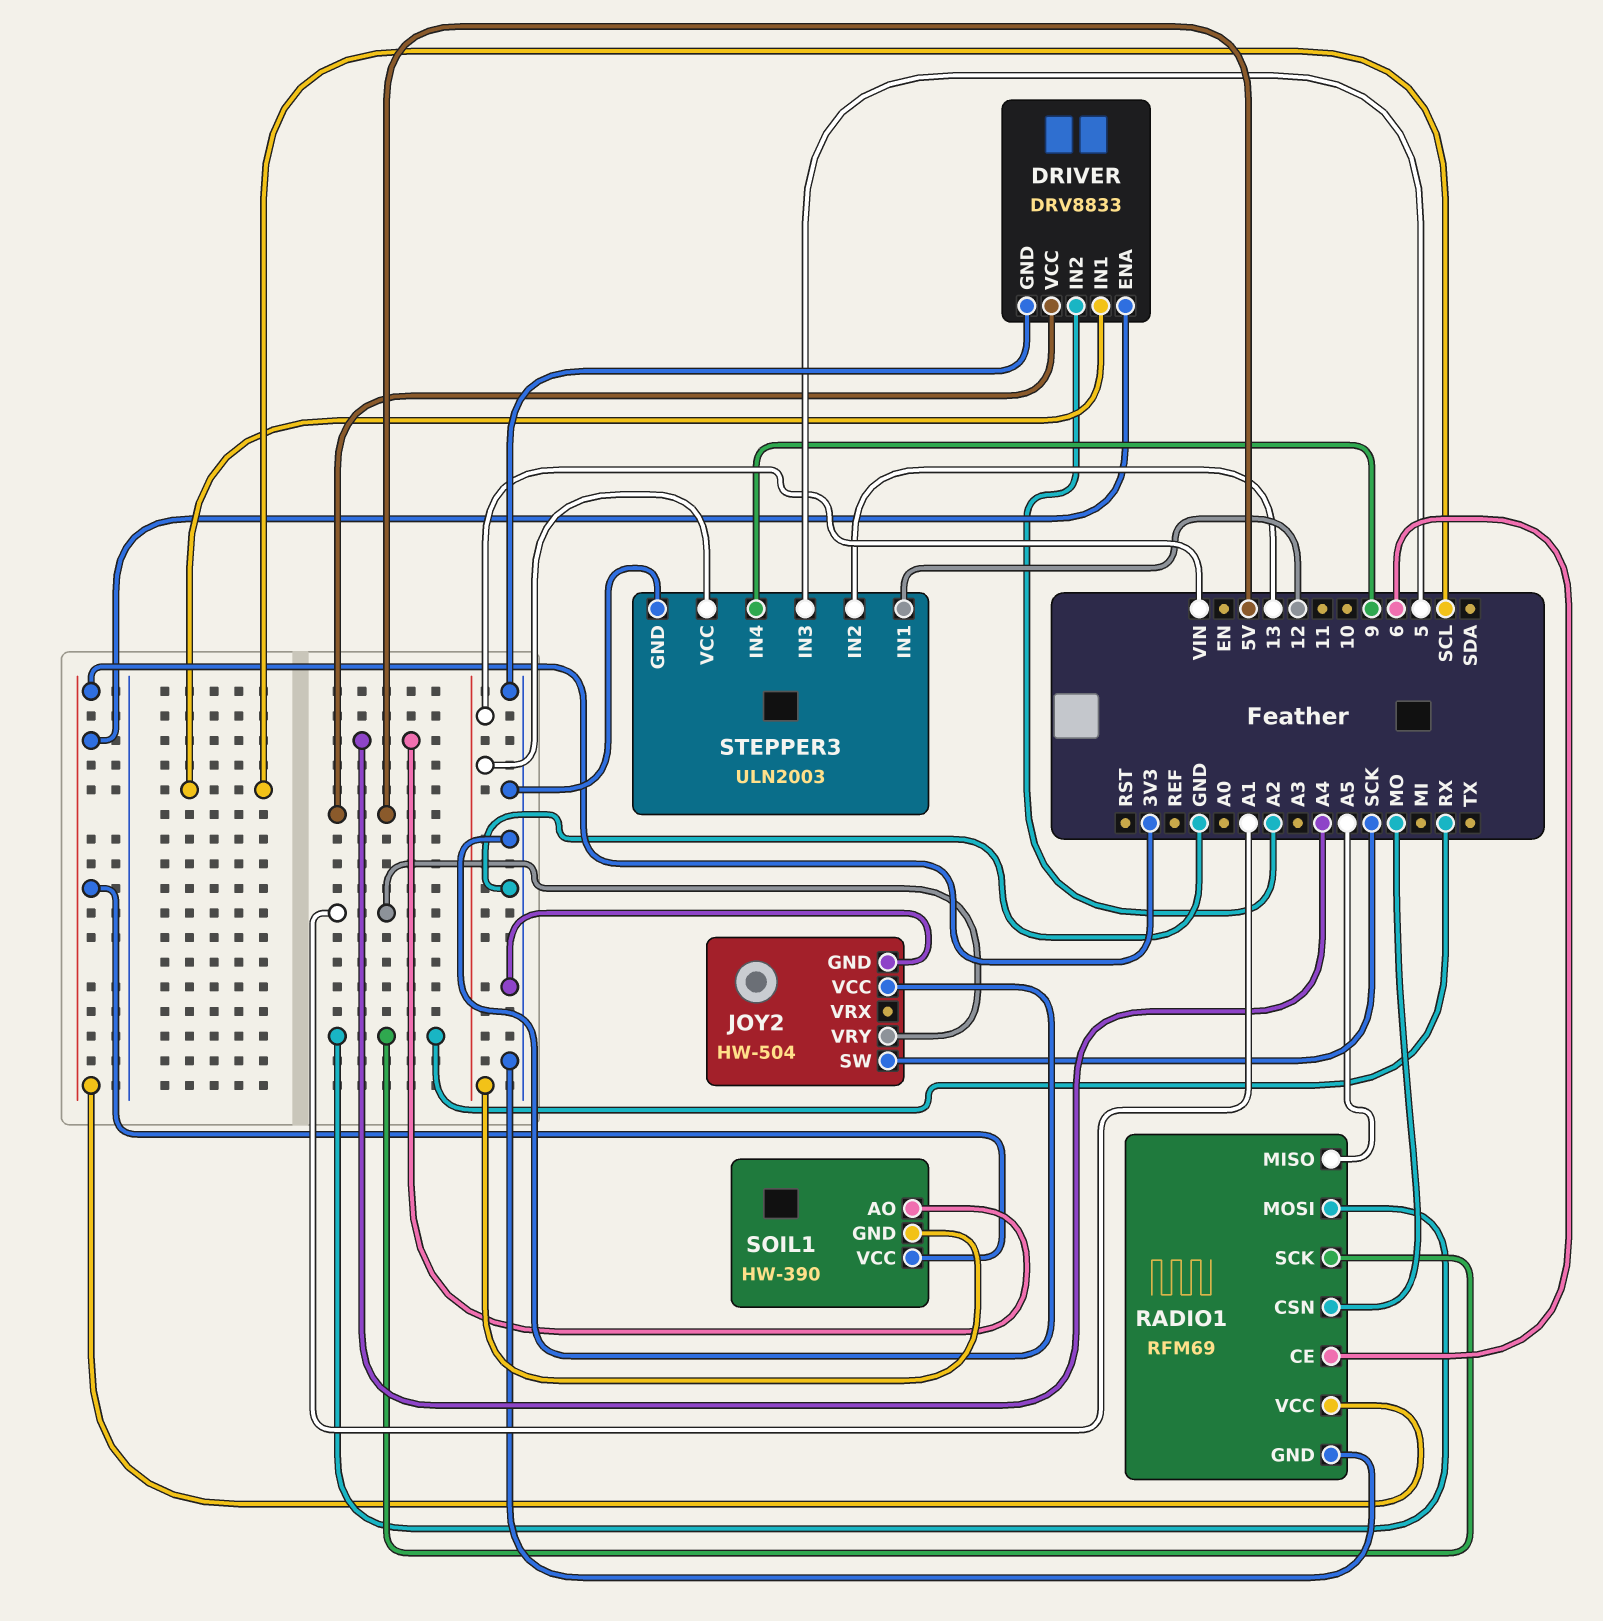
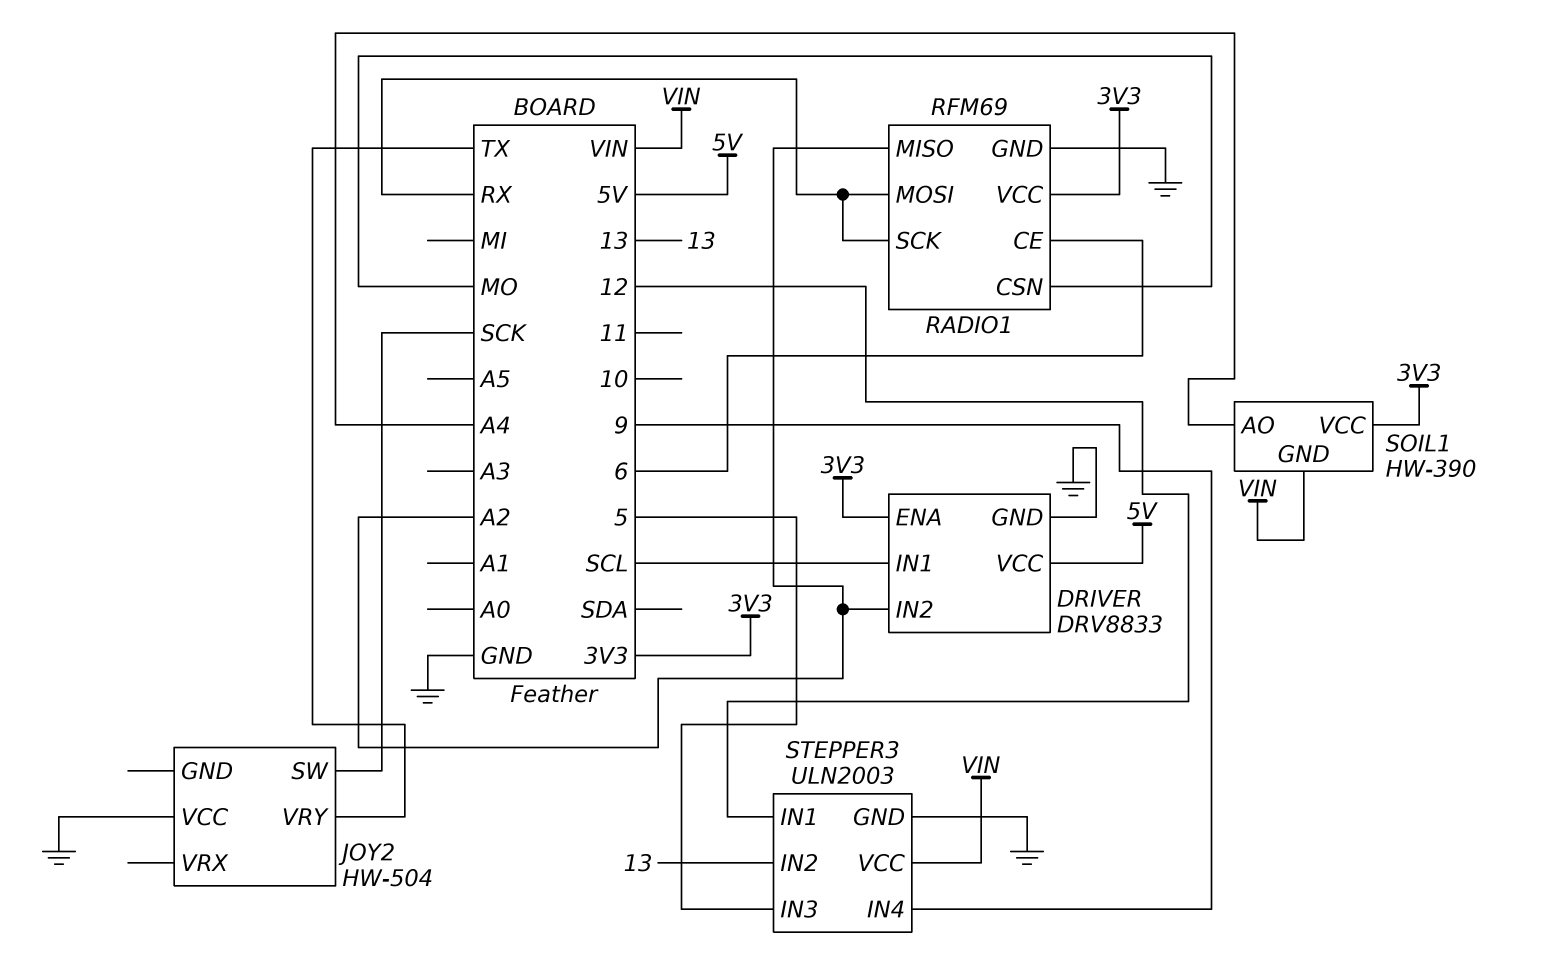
JOY2 pin GND: GND -> none
JOY2 pin VRY: A1 -> TX
RADIO1 pin MISO: A5 -> A2

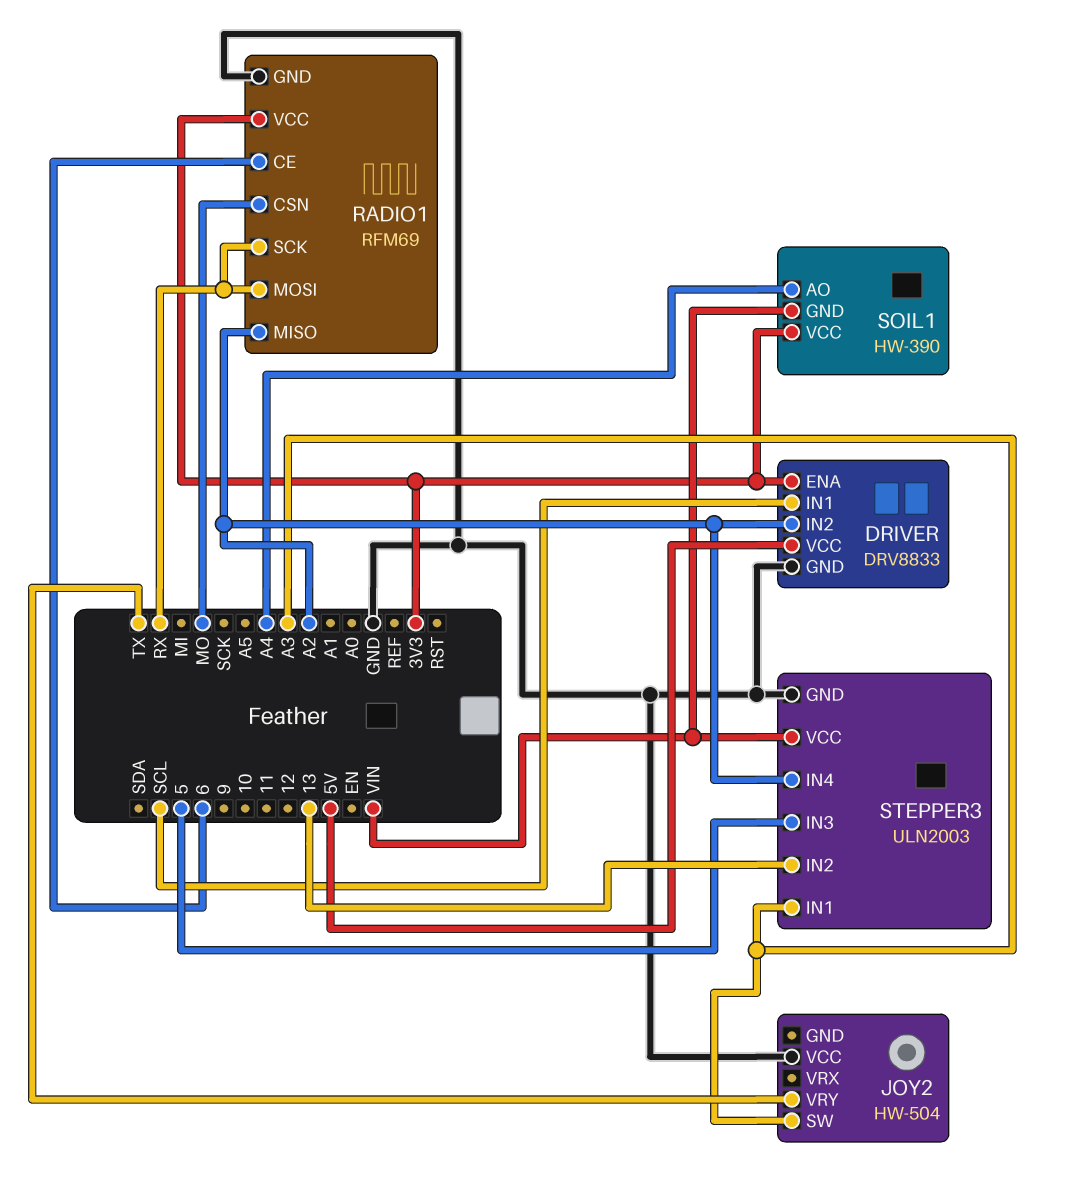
JOY2 pin SW: SCK -> A3
STEPPER3 pin IN1: 12 -> A3
STEPPER3 pin IN4: 9 -> A2

